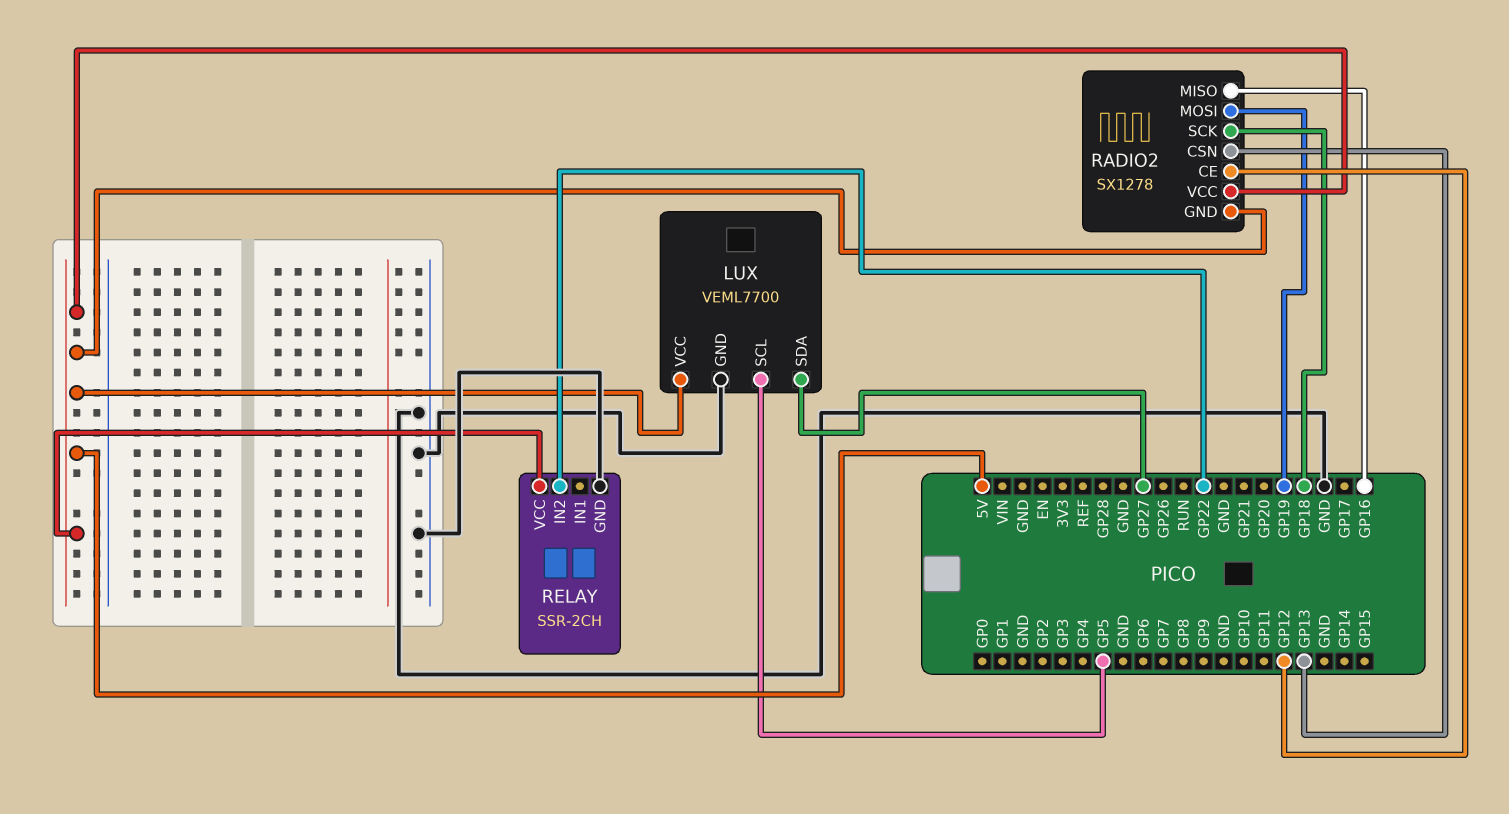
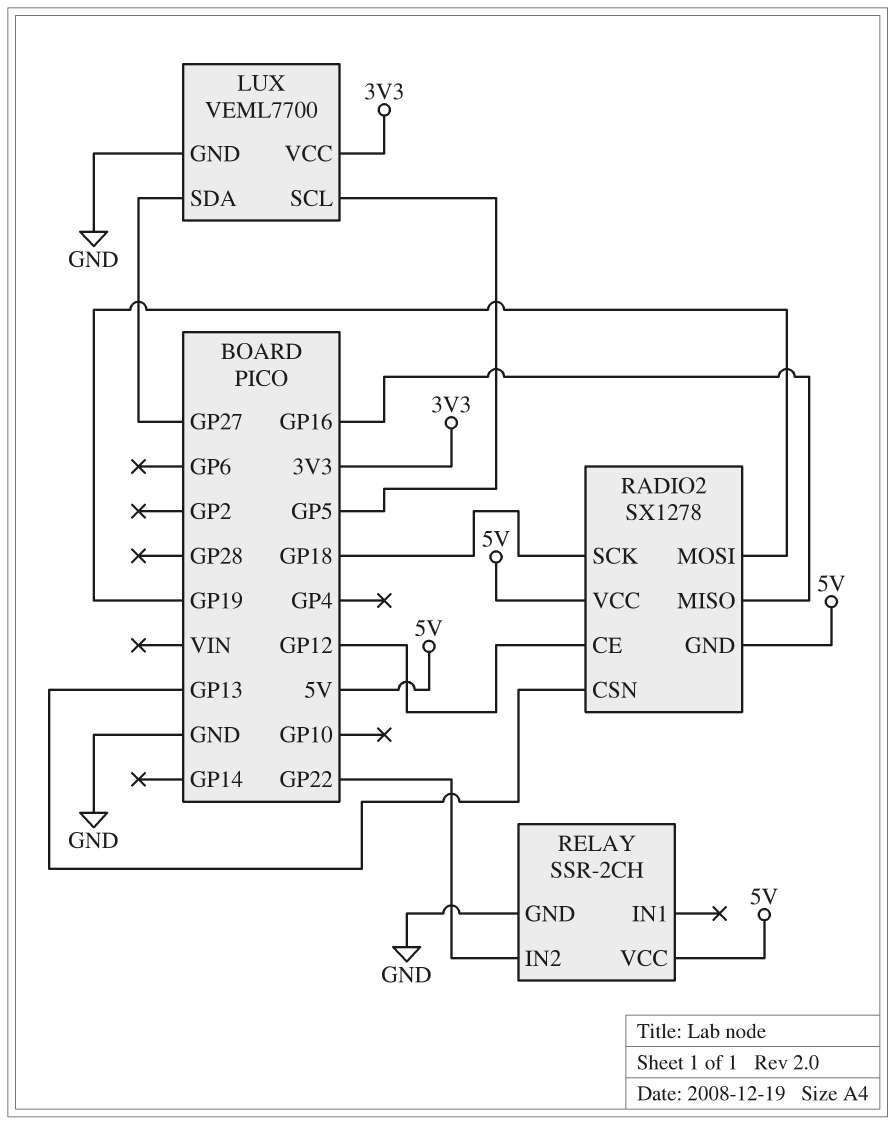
LUX pin VCC: 5V -> 3V3

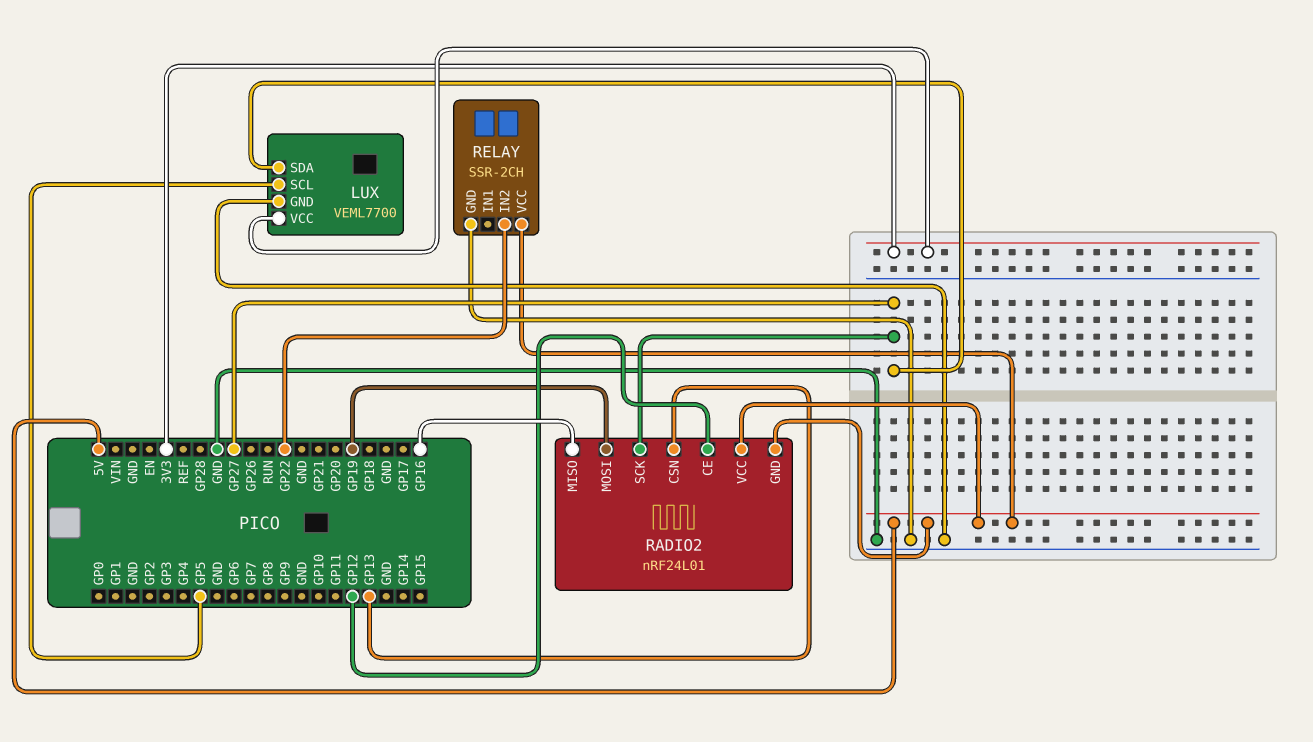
RADIO2: SX1278 -> nRF24L01
RADIO2 pin SCK: GP18 -> GP27

